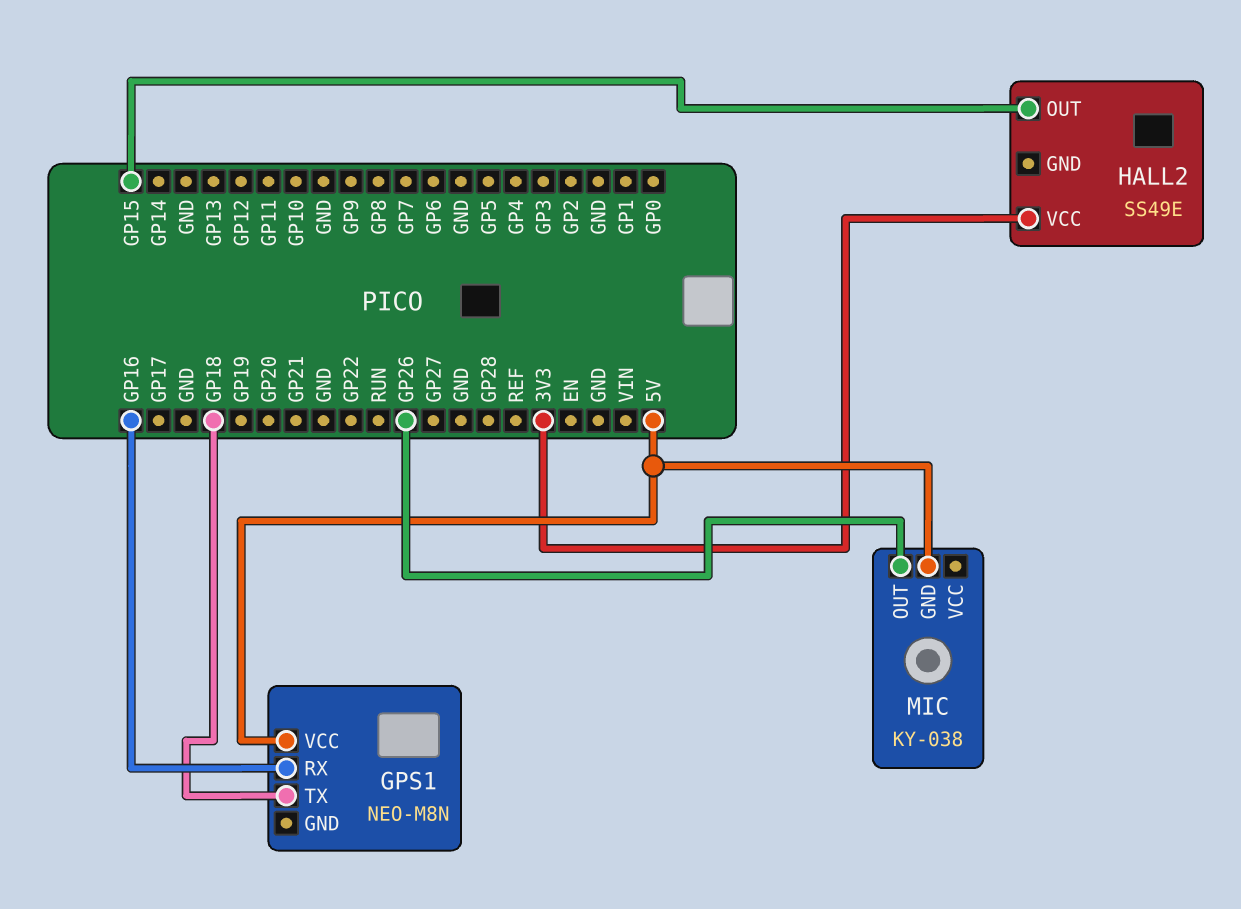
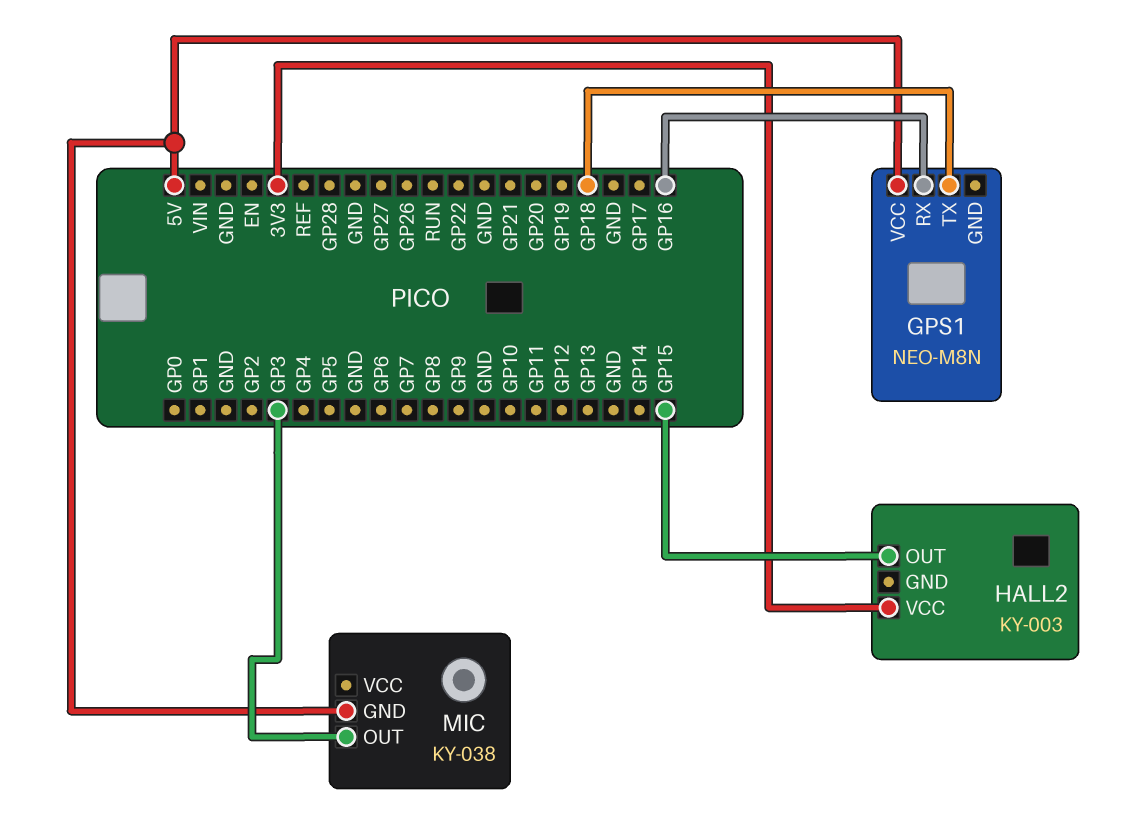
HALL2: SS49E -> KY-003
MIC pin OUT: GP26 -> GP3

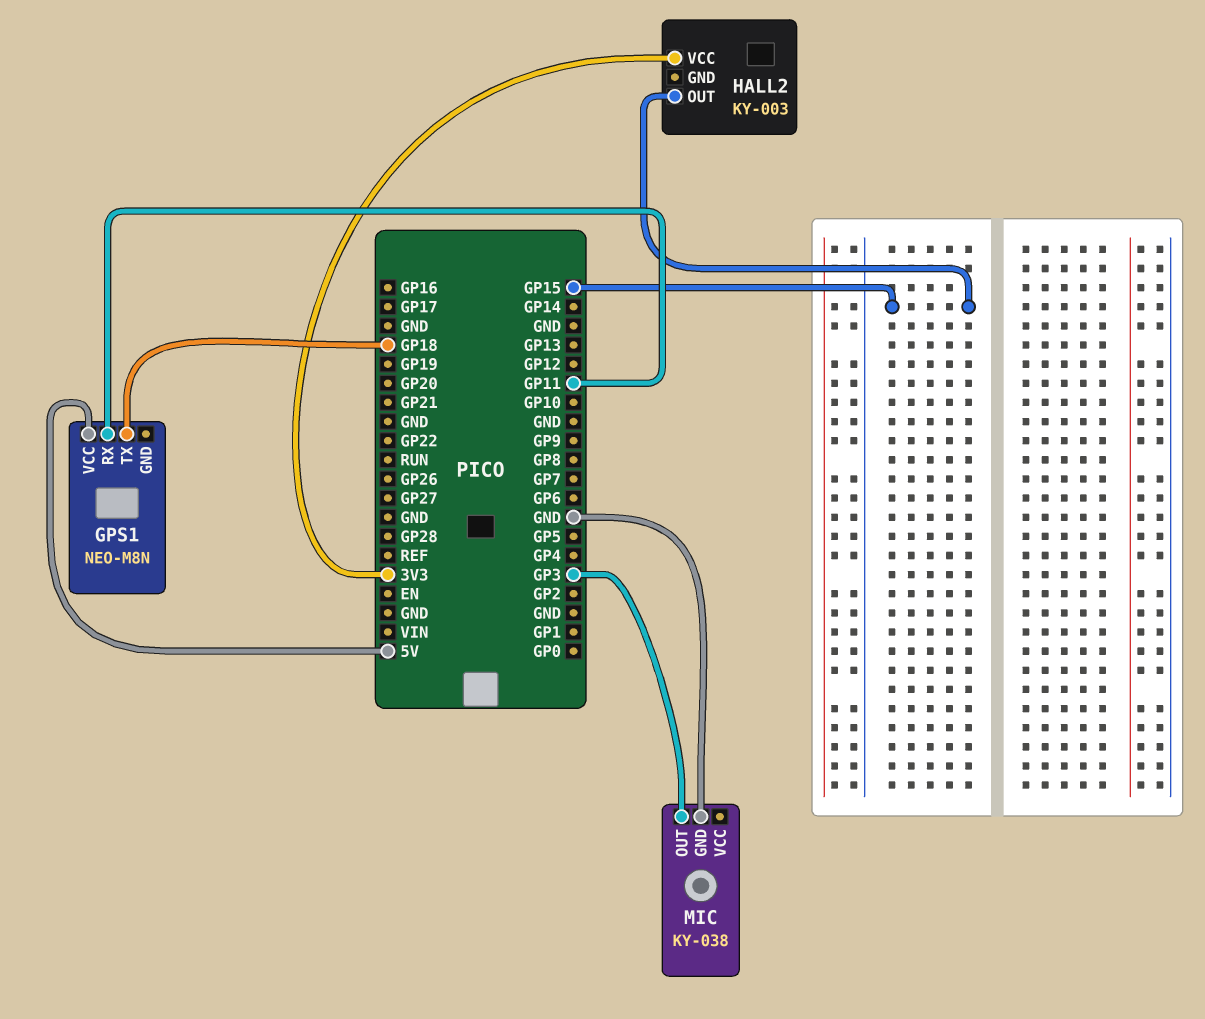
GPS1 pin RX: GP16 -> GP11
MIC pin GND: 5V -> GND

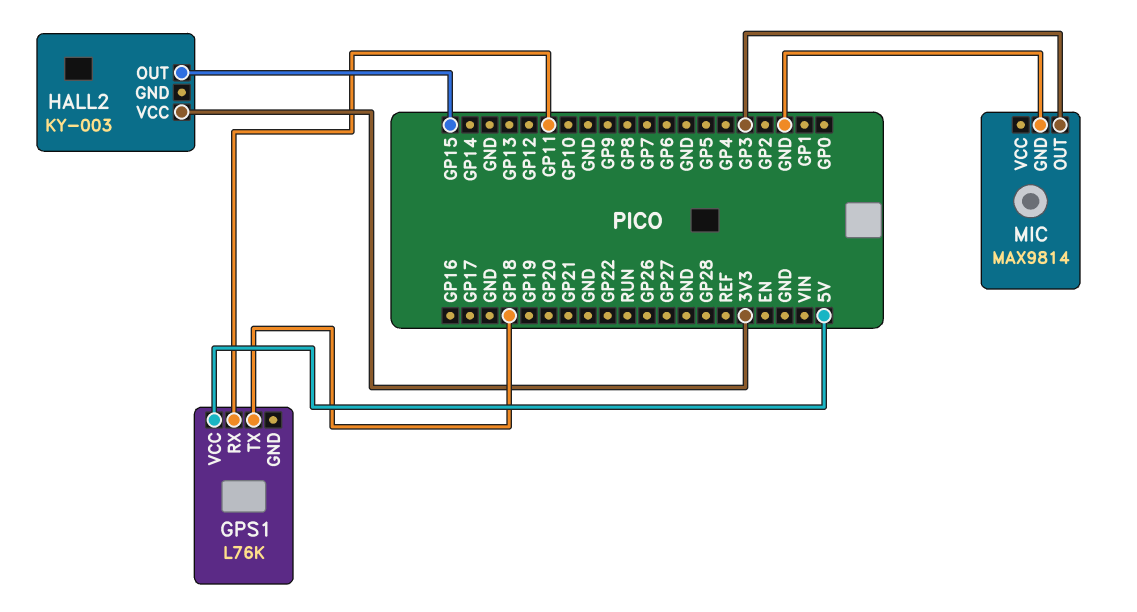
GPS1: NEO-M8N -> L76K
MIC: KY-038 -> MAX9814

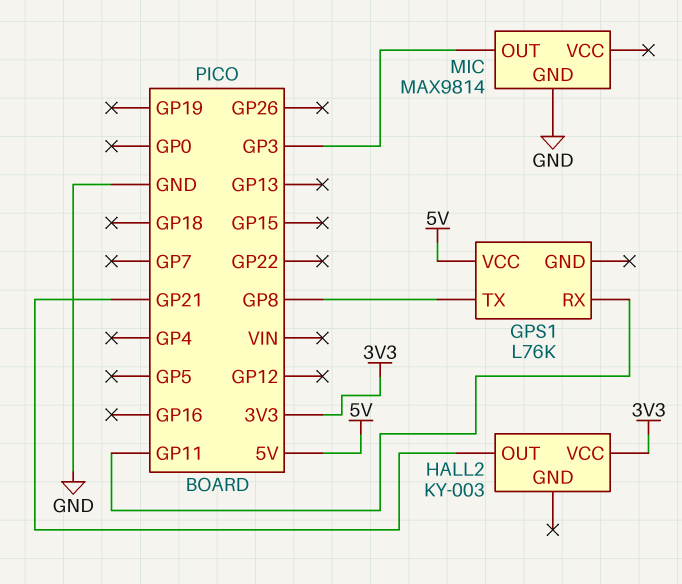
GPS1 pin TX: GP18 -> GP8
HALL2 pin OUT: GP15 -> GP21

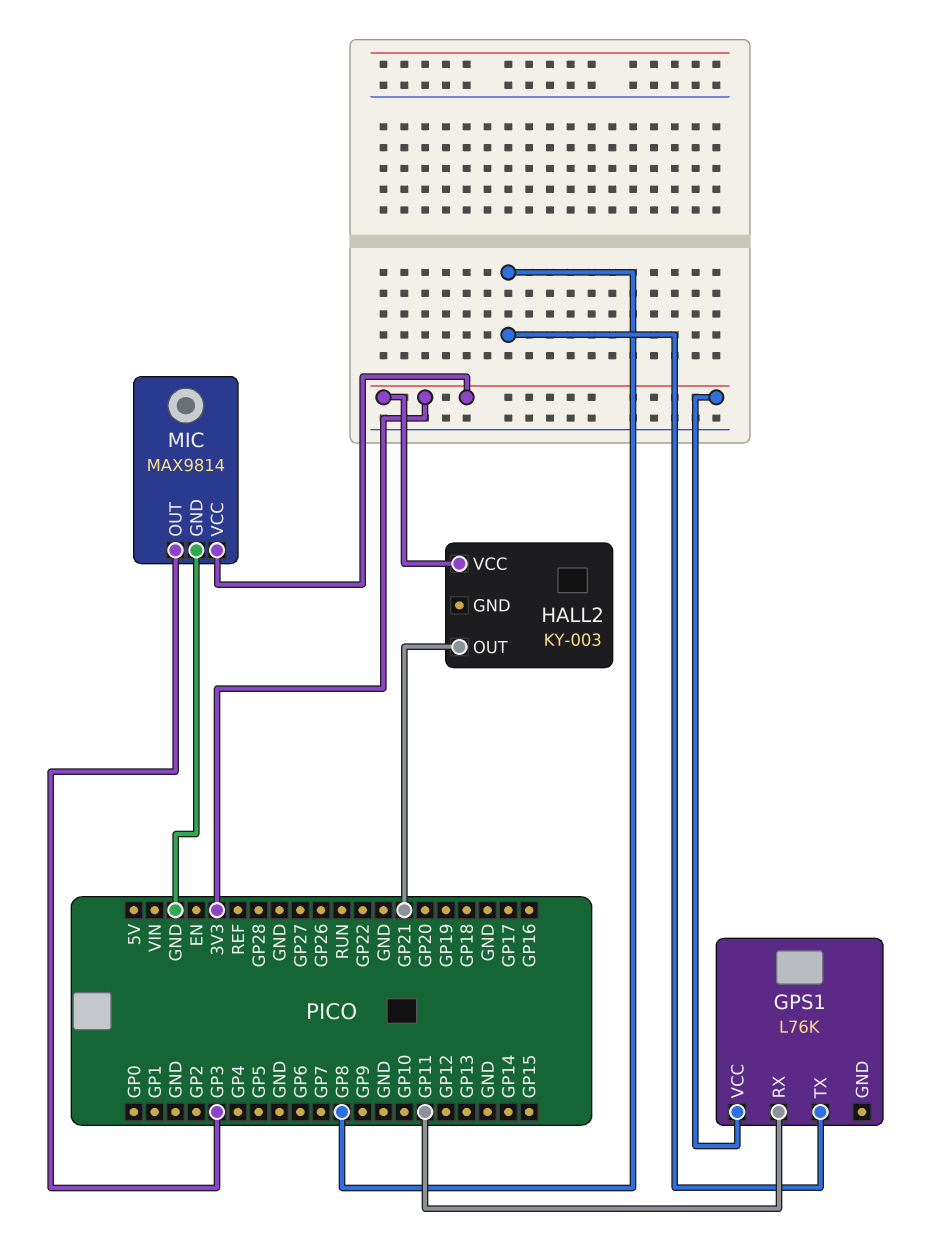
GPS1 pin VCC: 5V -> 3V3
MIC pin VCC: none -> 3V3

